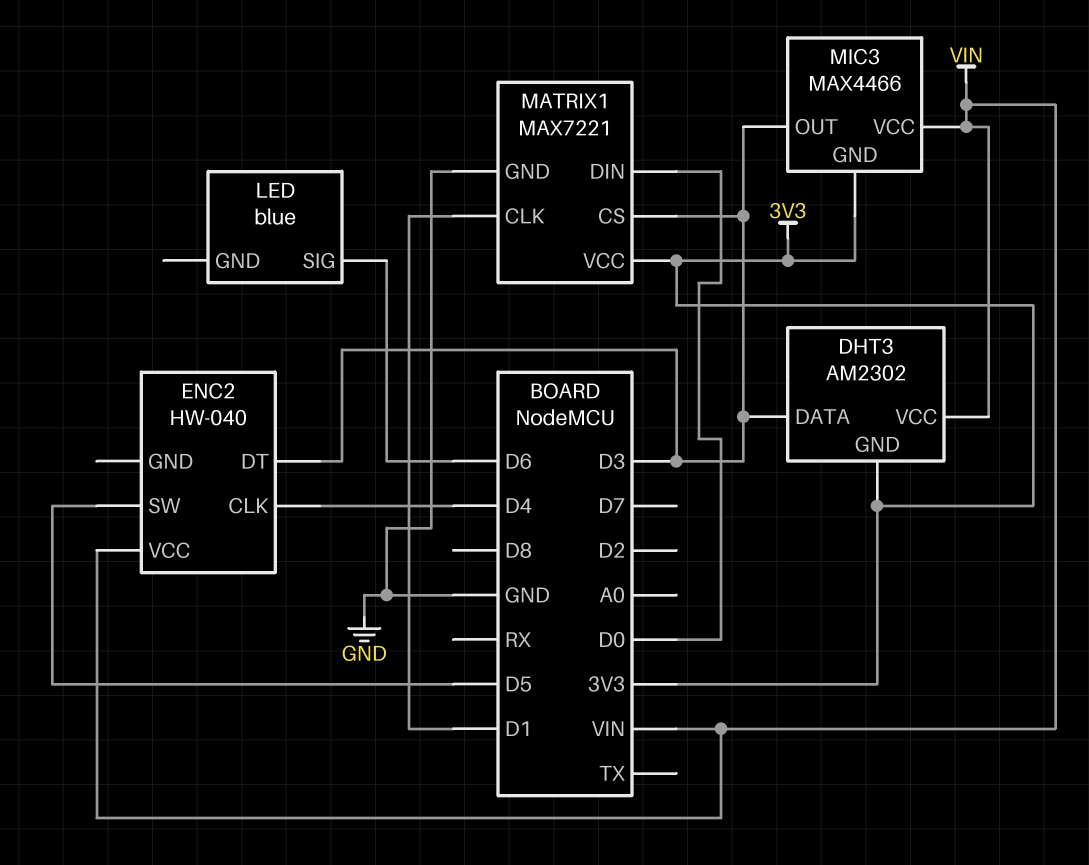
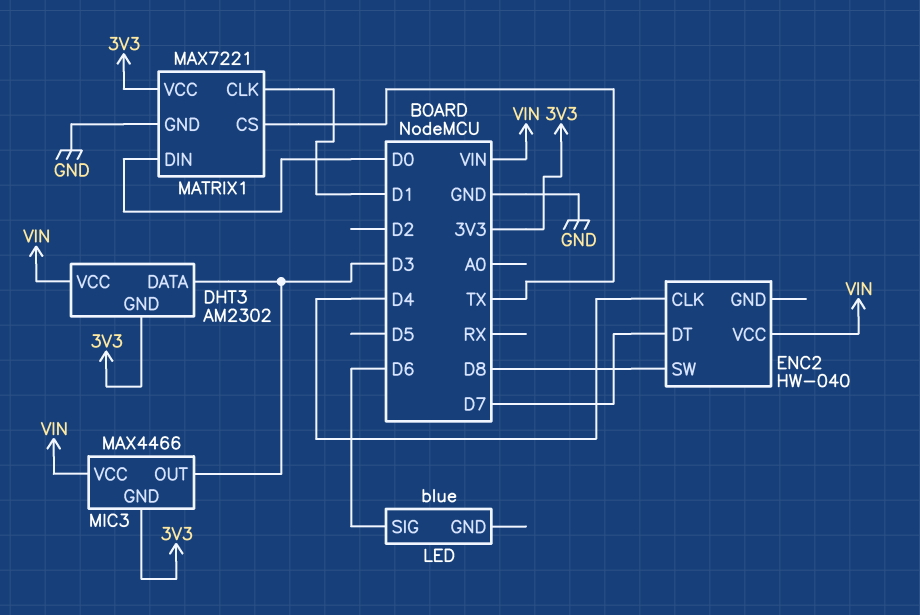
ENC2 pin DT: D3 -> D7
ENC2 pin SW: D5 -> D8
MATRIX1 pin CS: D3 -> TX

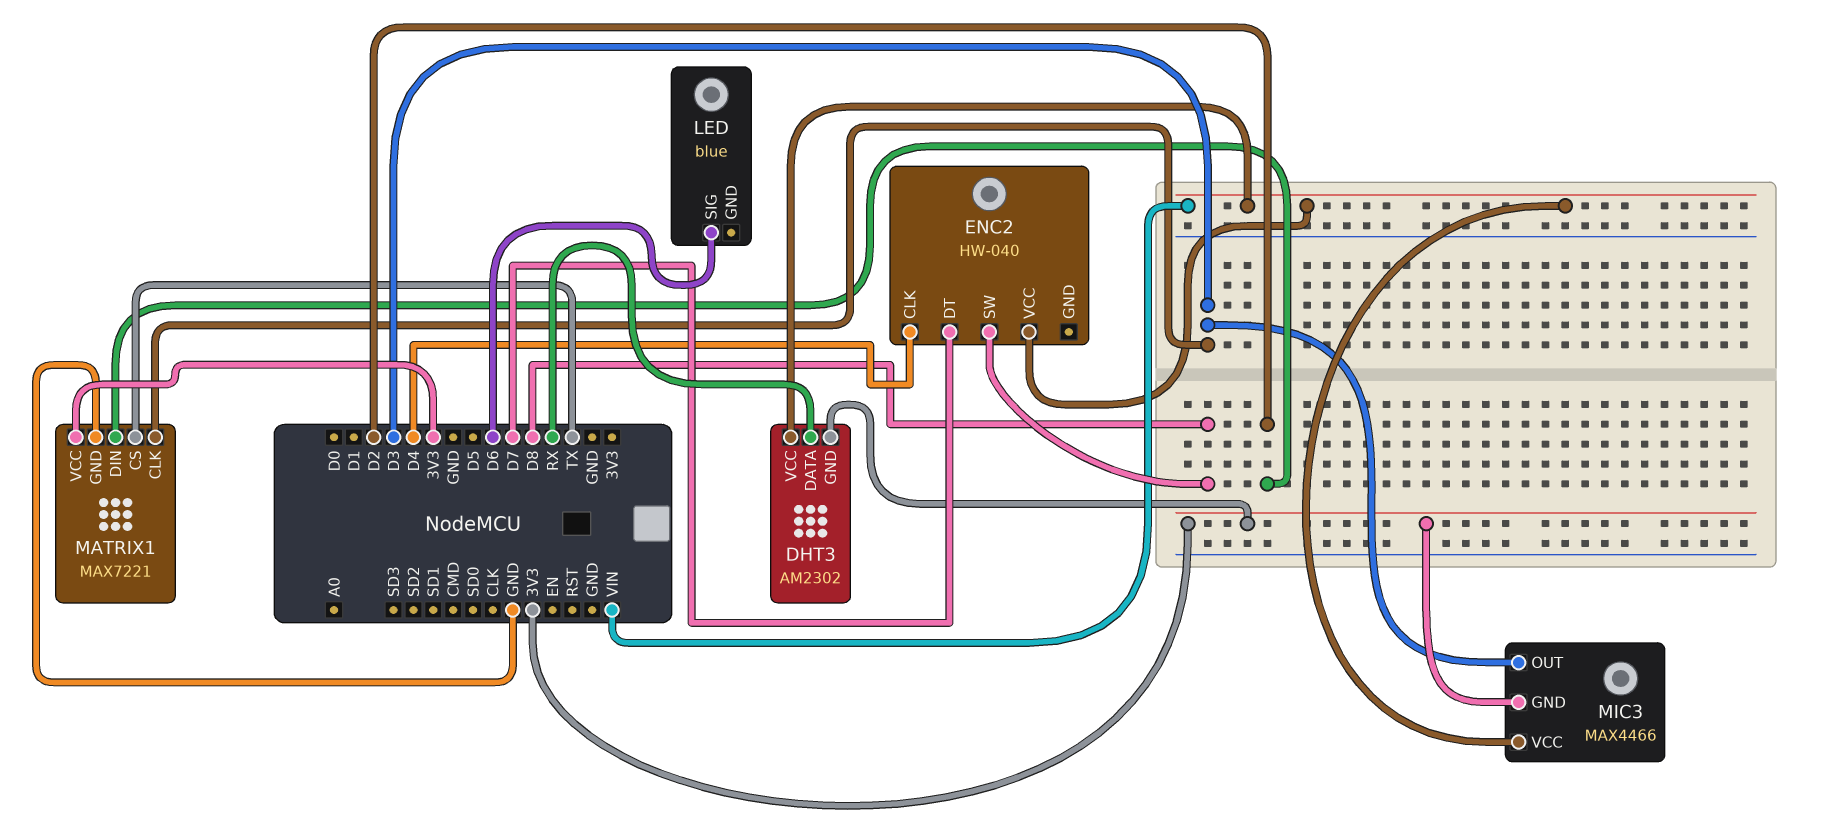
DHT3 pin DATA: D3 -> RX
MATRIX1 pin CLK: D1 -> D3
MATRIX1 pin DIN: D0 -> D2

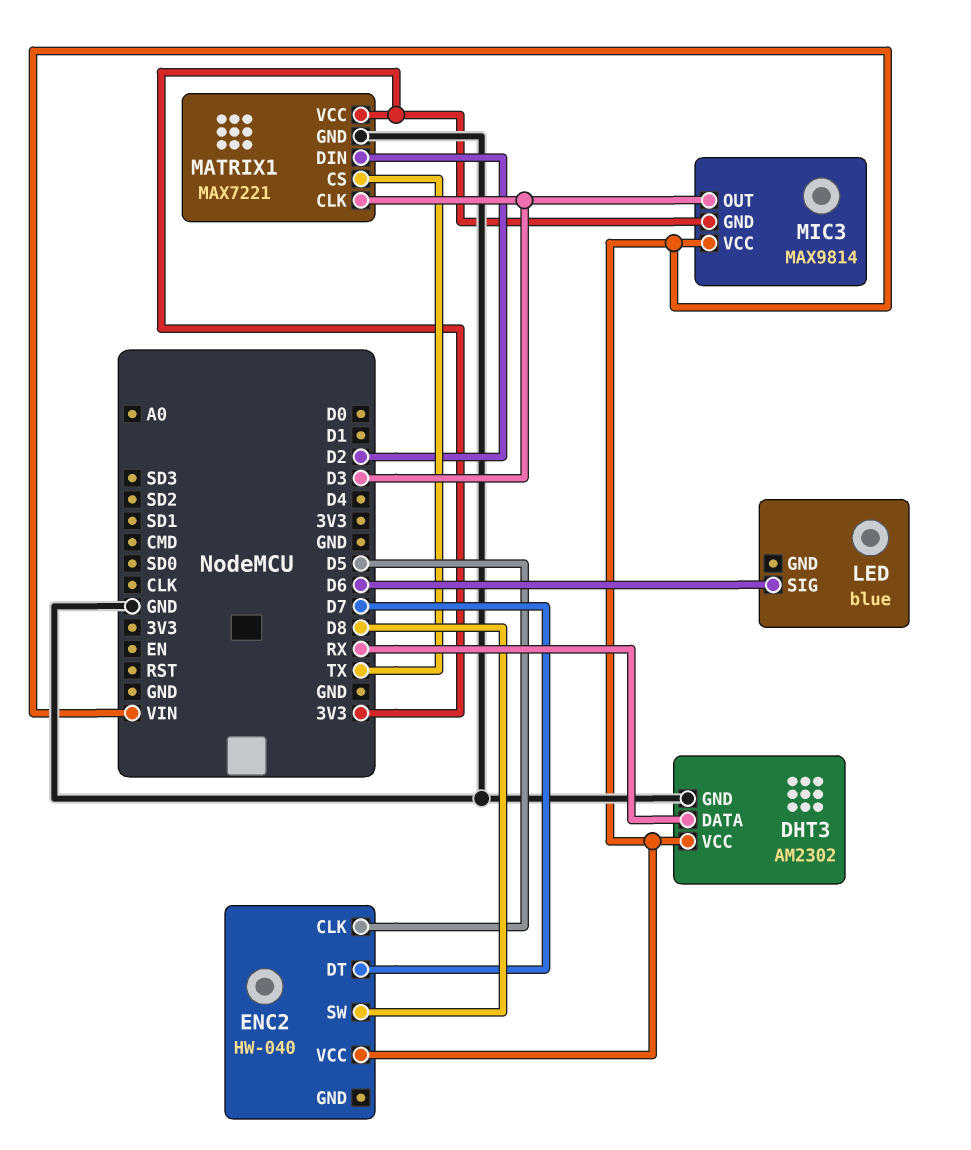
DHT3 pin GND: 3V3 -> GND
ENC2 pin CLK: D4 -> D5
MIC3: MAX4466 -> MAX9814

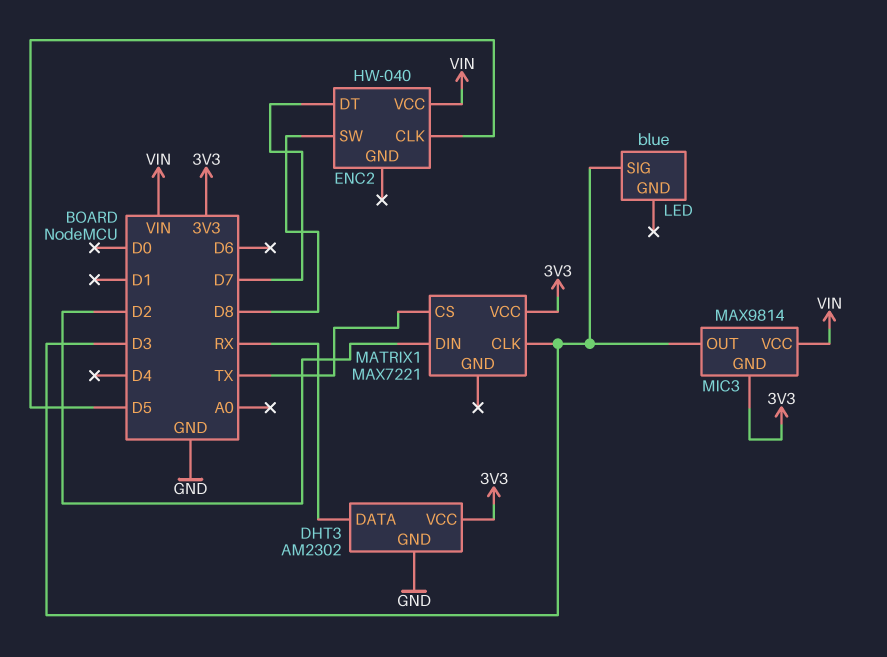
DHT3 pin VCC: VIN -> 3V3
LED pin SIG: D6 -> D3
MATRIX1 pin GND: GND -> none

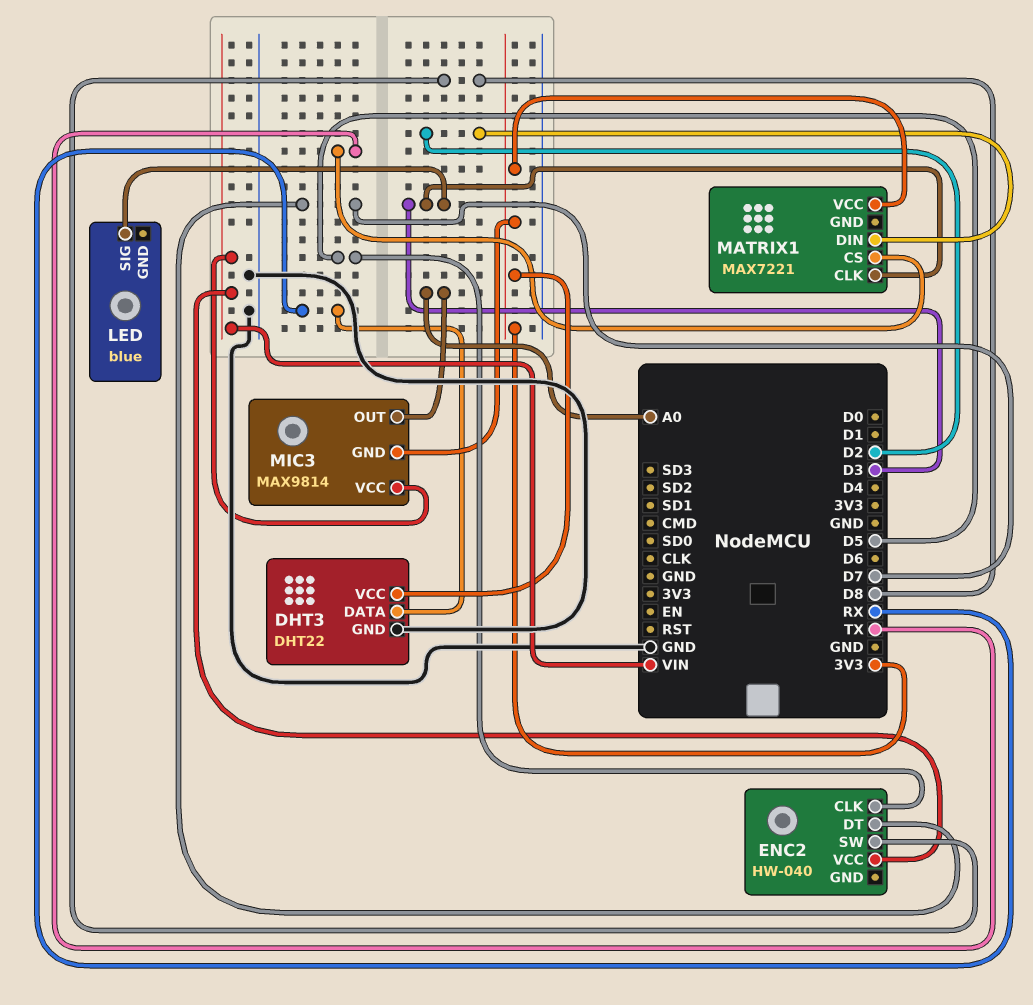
DHT3: AM2302 -> DHT22
MIC3 pin OUT: D3 -> A0

